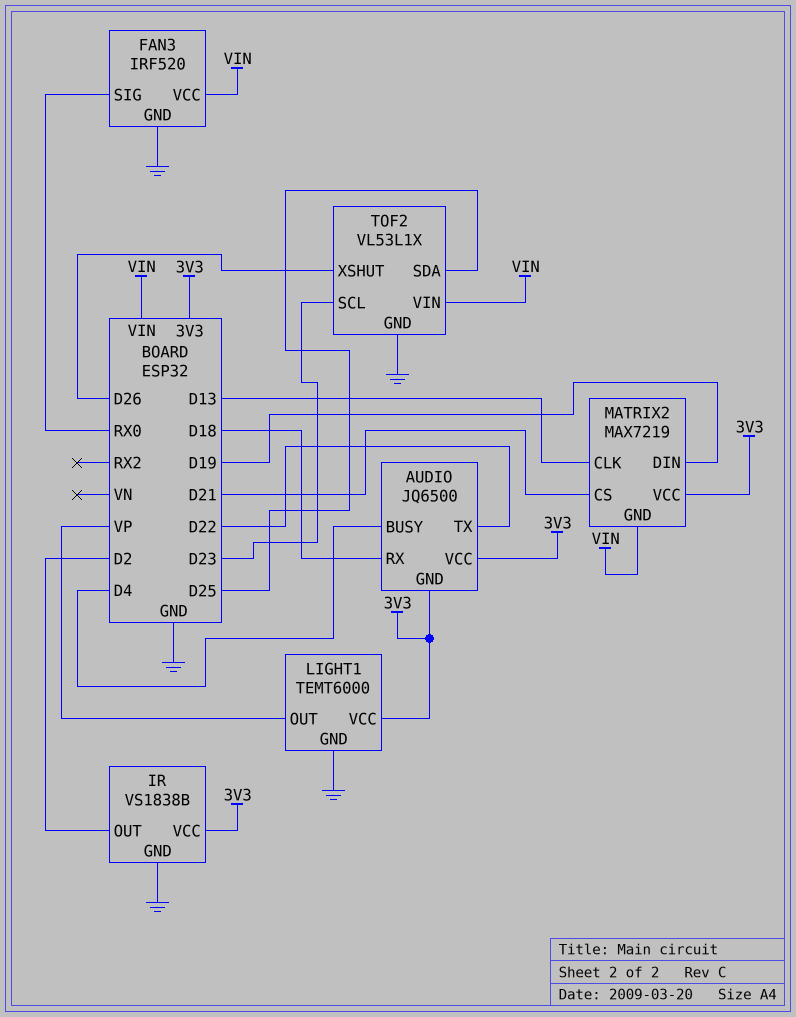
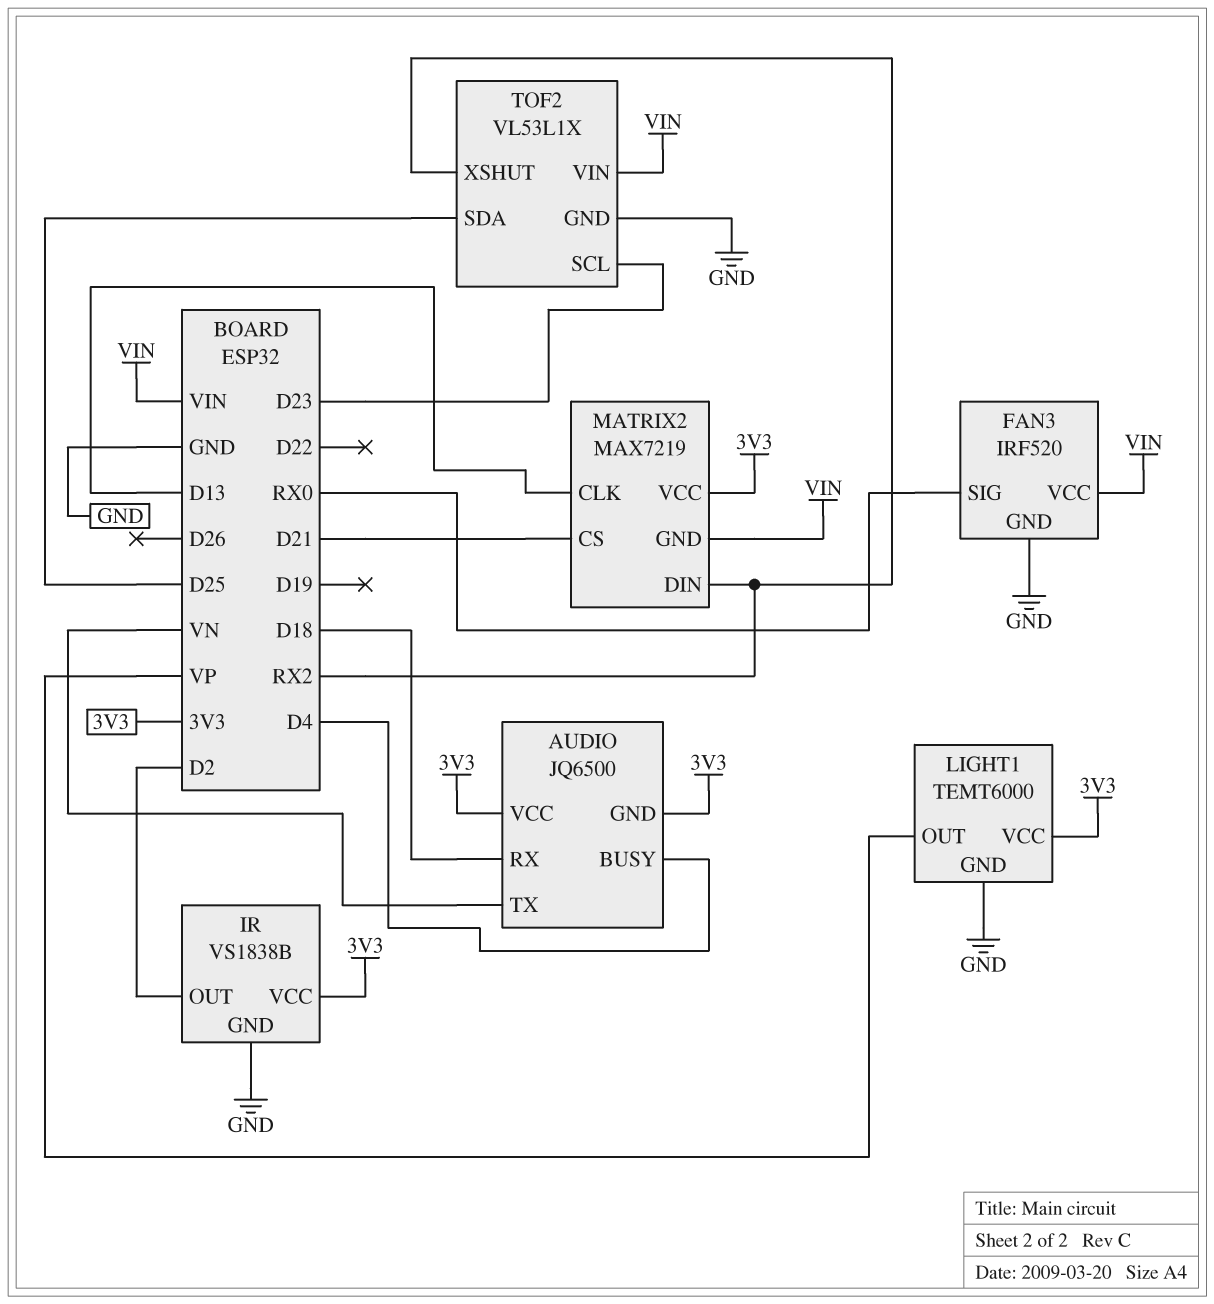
AUDIO pin TX: D22 -> VN
MATRIX2 pin DIN: D19 -> RX2
TOF2 pin XSHUT: D26 -> RX2

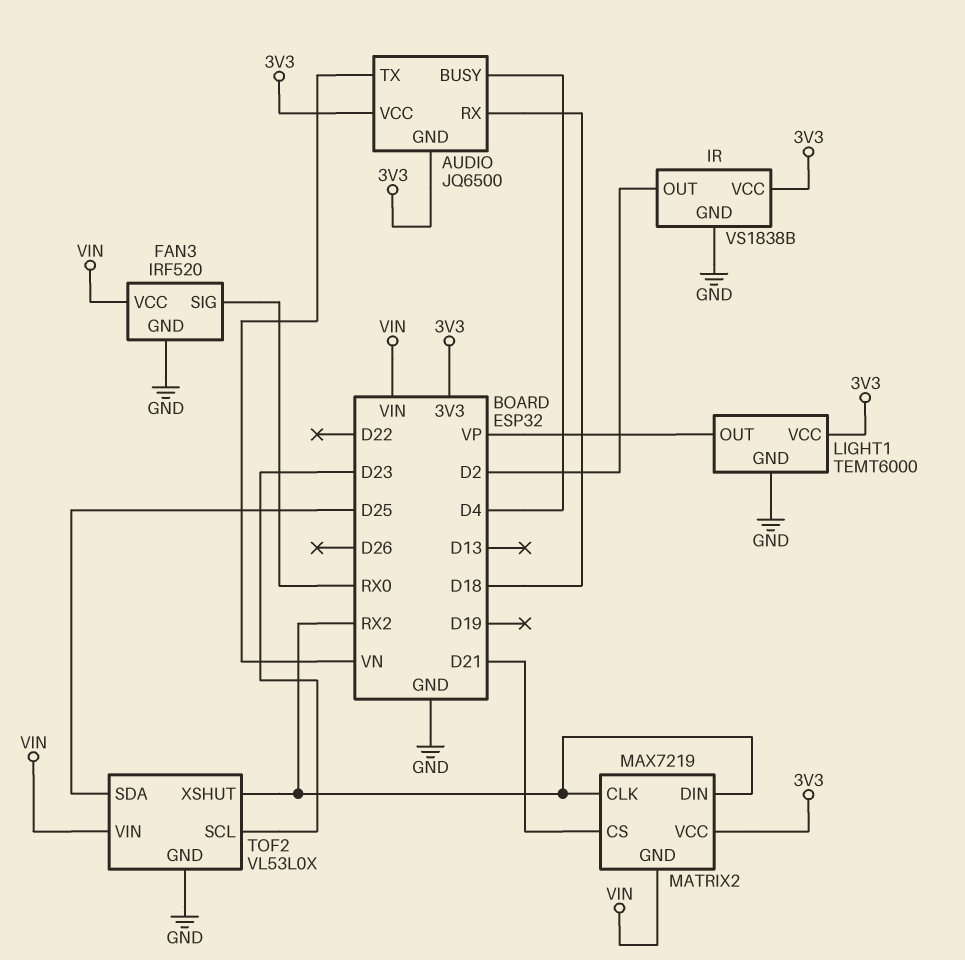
MATRIX2 pin CLK: D13 -> RX2
TOF2: VL53L1X -> VL53L0X

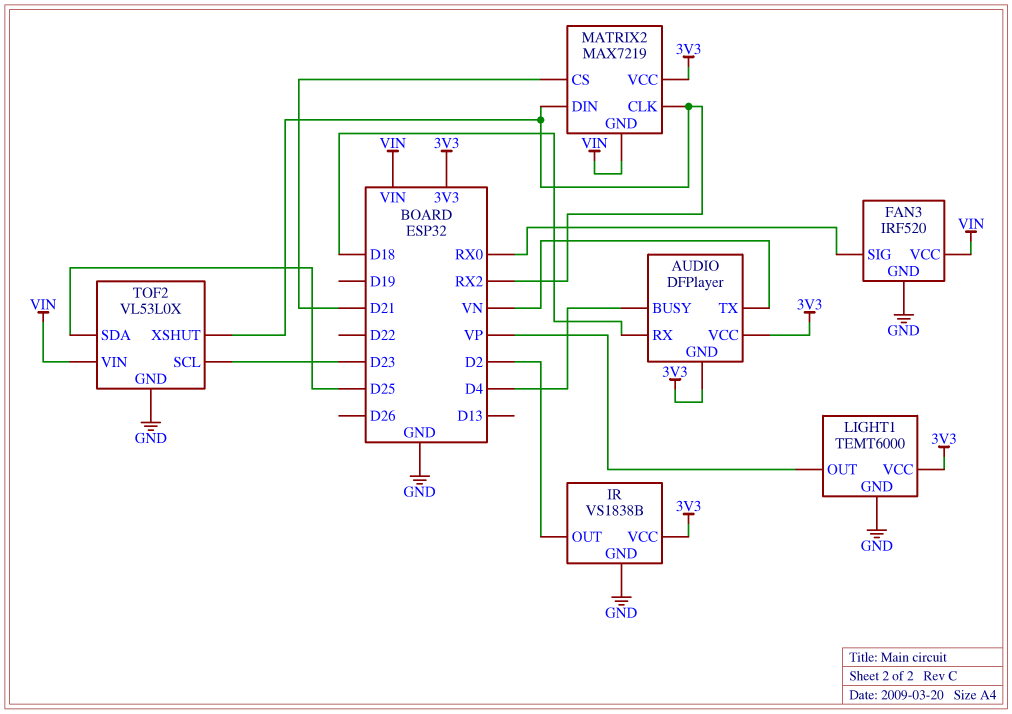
AUDIO: JQ6500 -> DFPlayer

